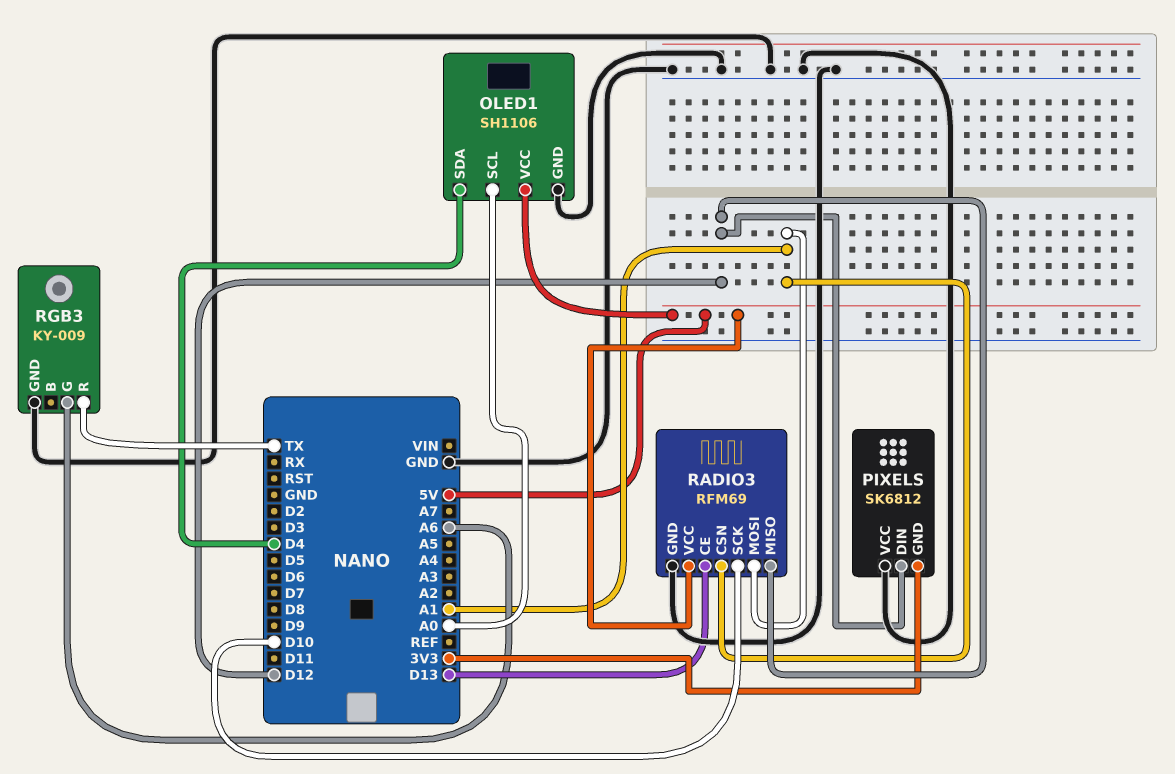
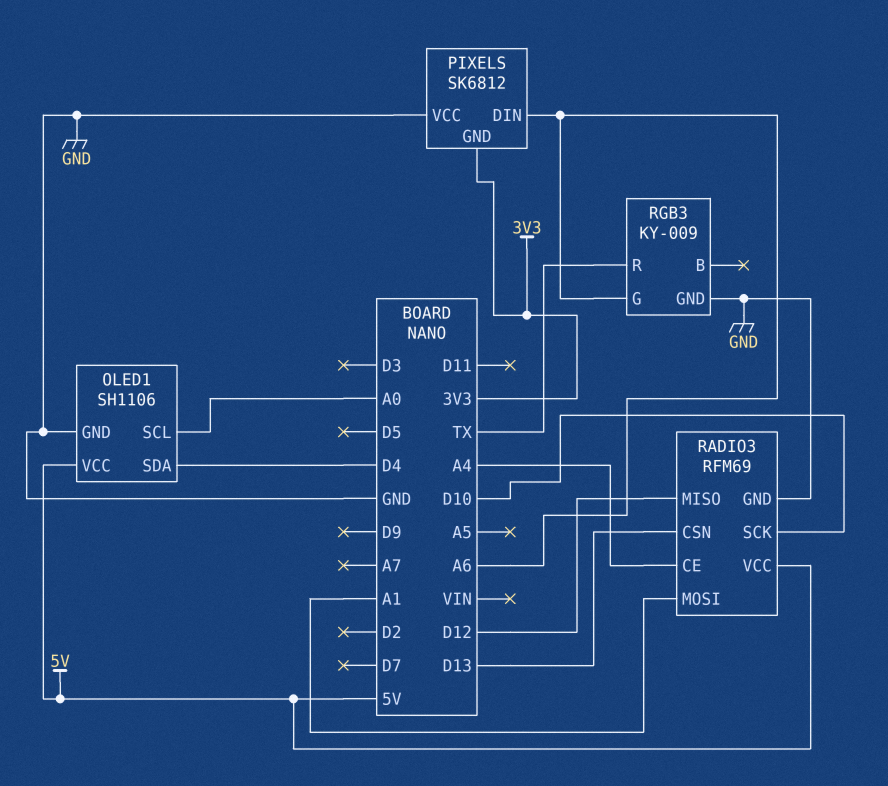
PIXELS pin DIN: D12 -> A6
RADIO3 pin CE: D13 -> A4
RADIO3 pin CSN: A1 -> D13

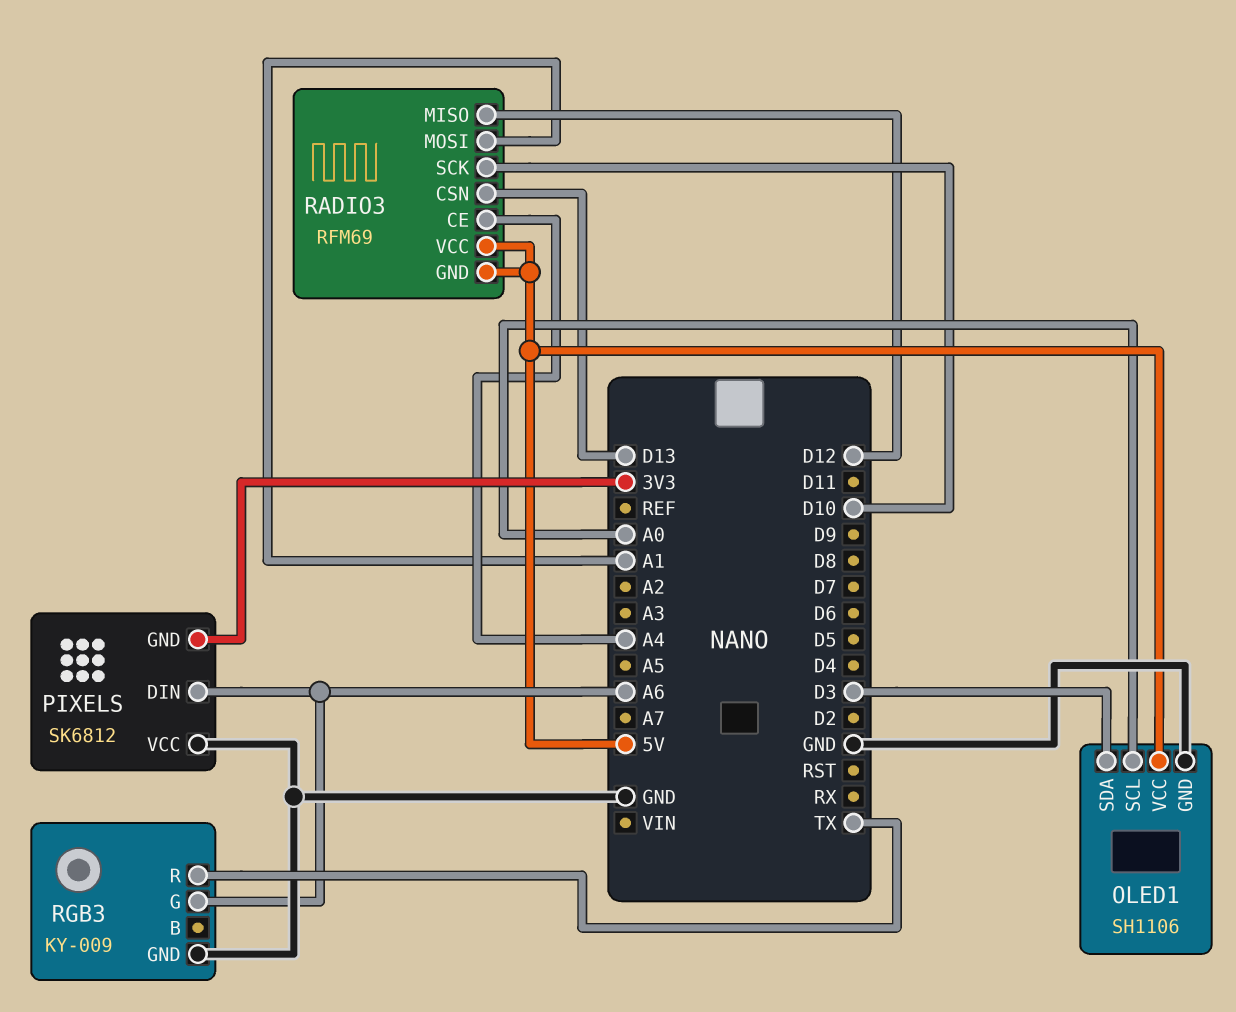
OLED1 pin SDA: D4 -> D3
RADIO3 pin GND: GND -> 5V

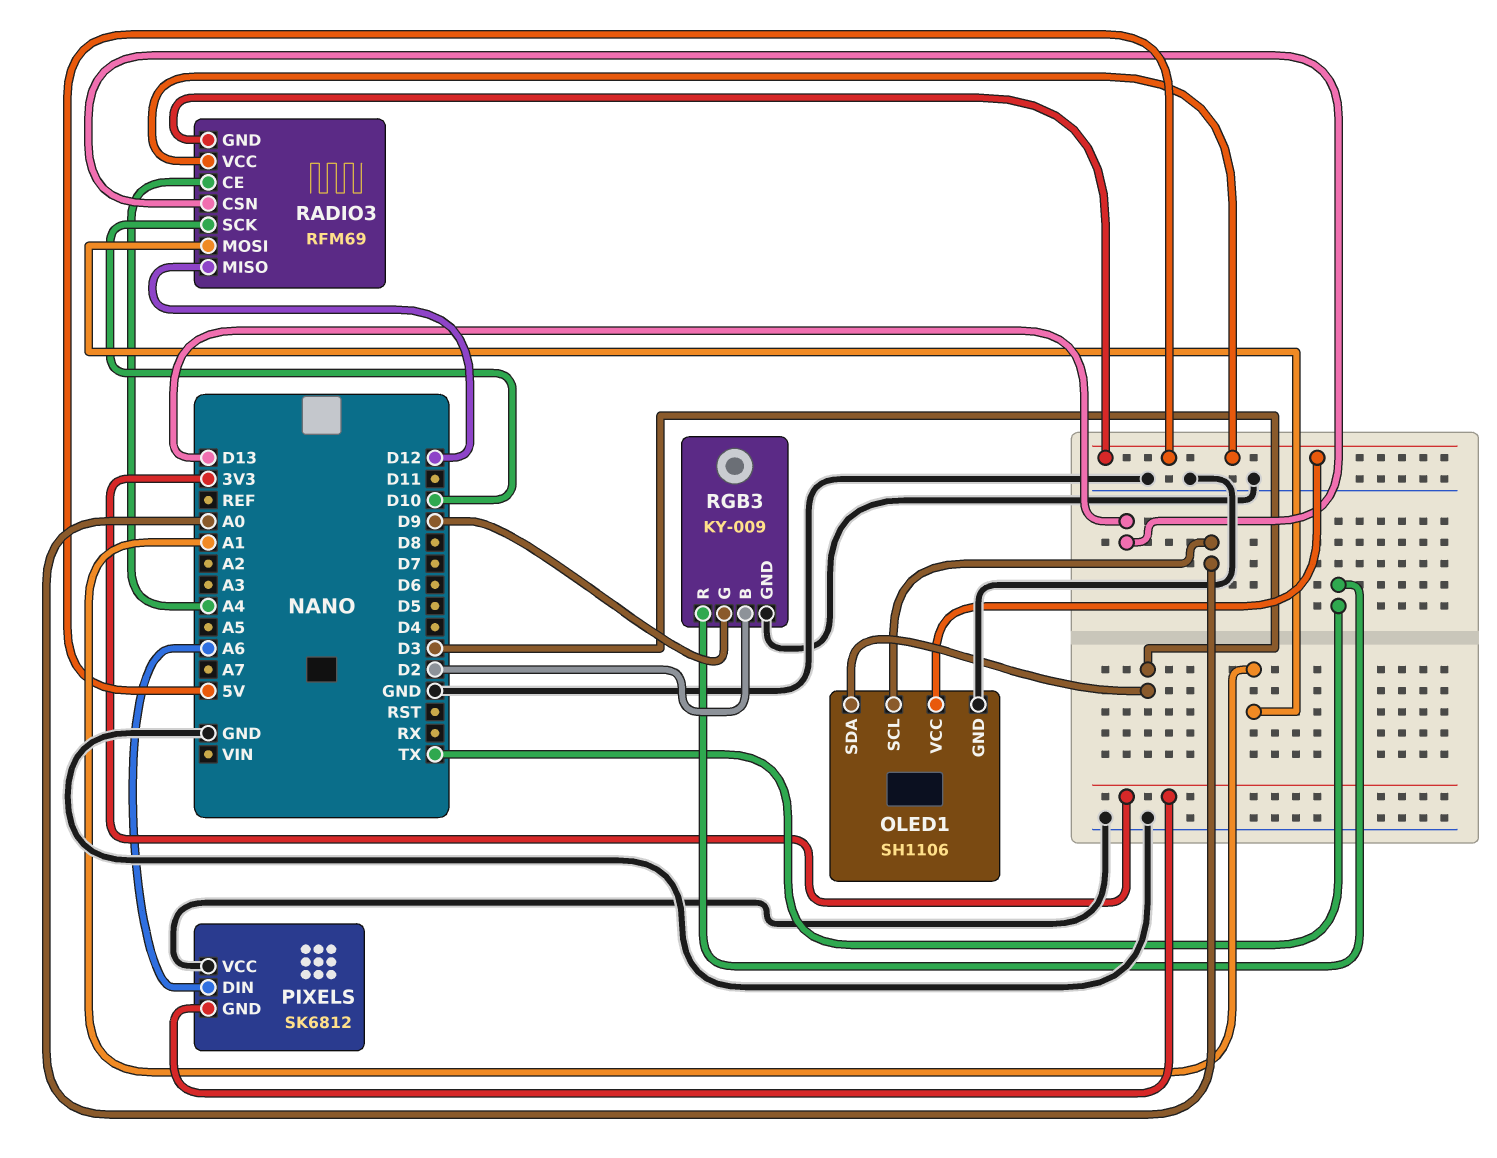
RGB3 pin B: none -> D2
RGB3 pin G: A6 -> D9

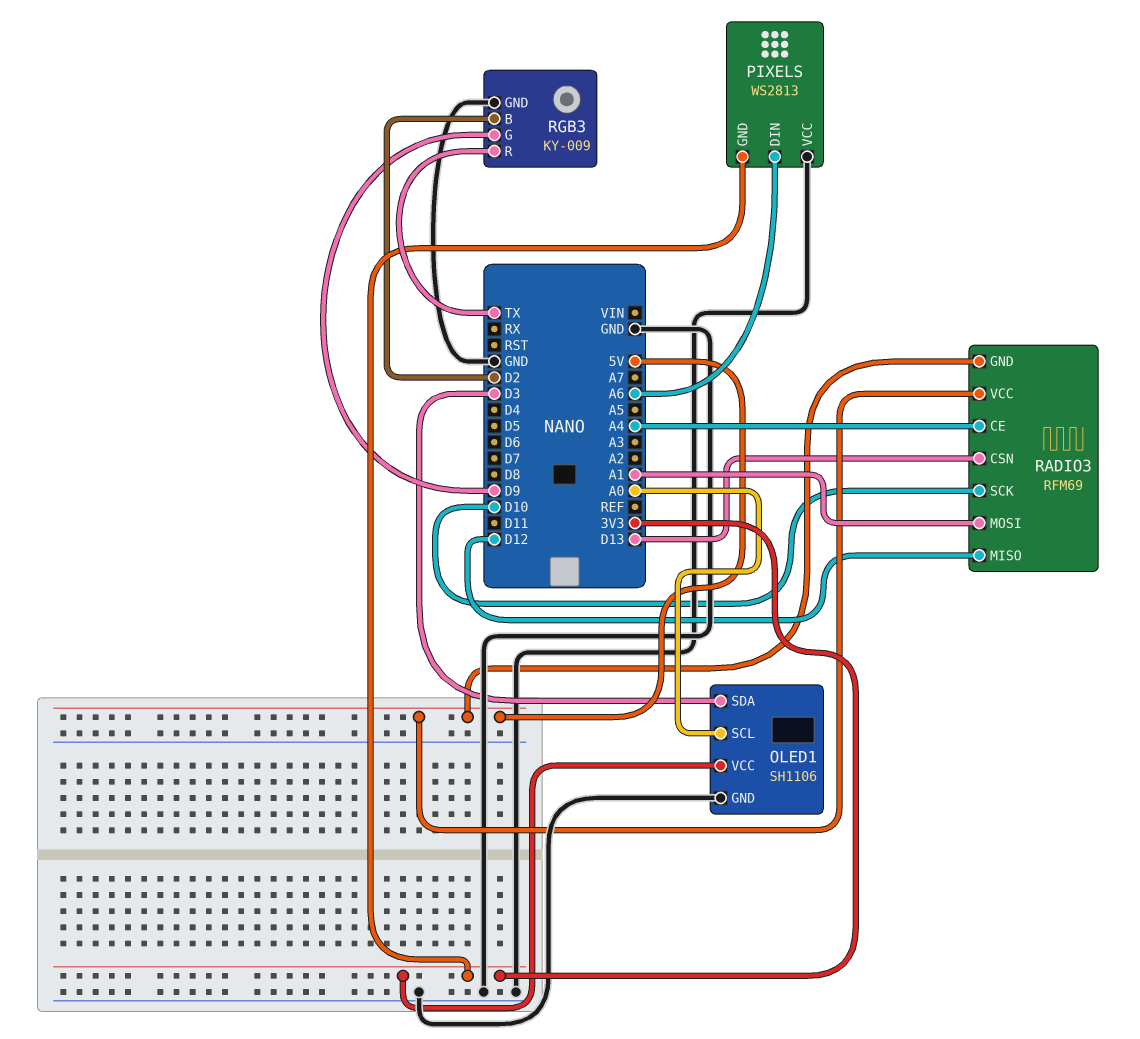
OLED1 pin VCC: 5V -> 3V3
PIXELS: SK6812 -> WS2813

